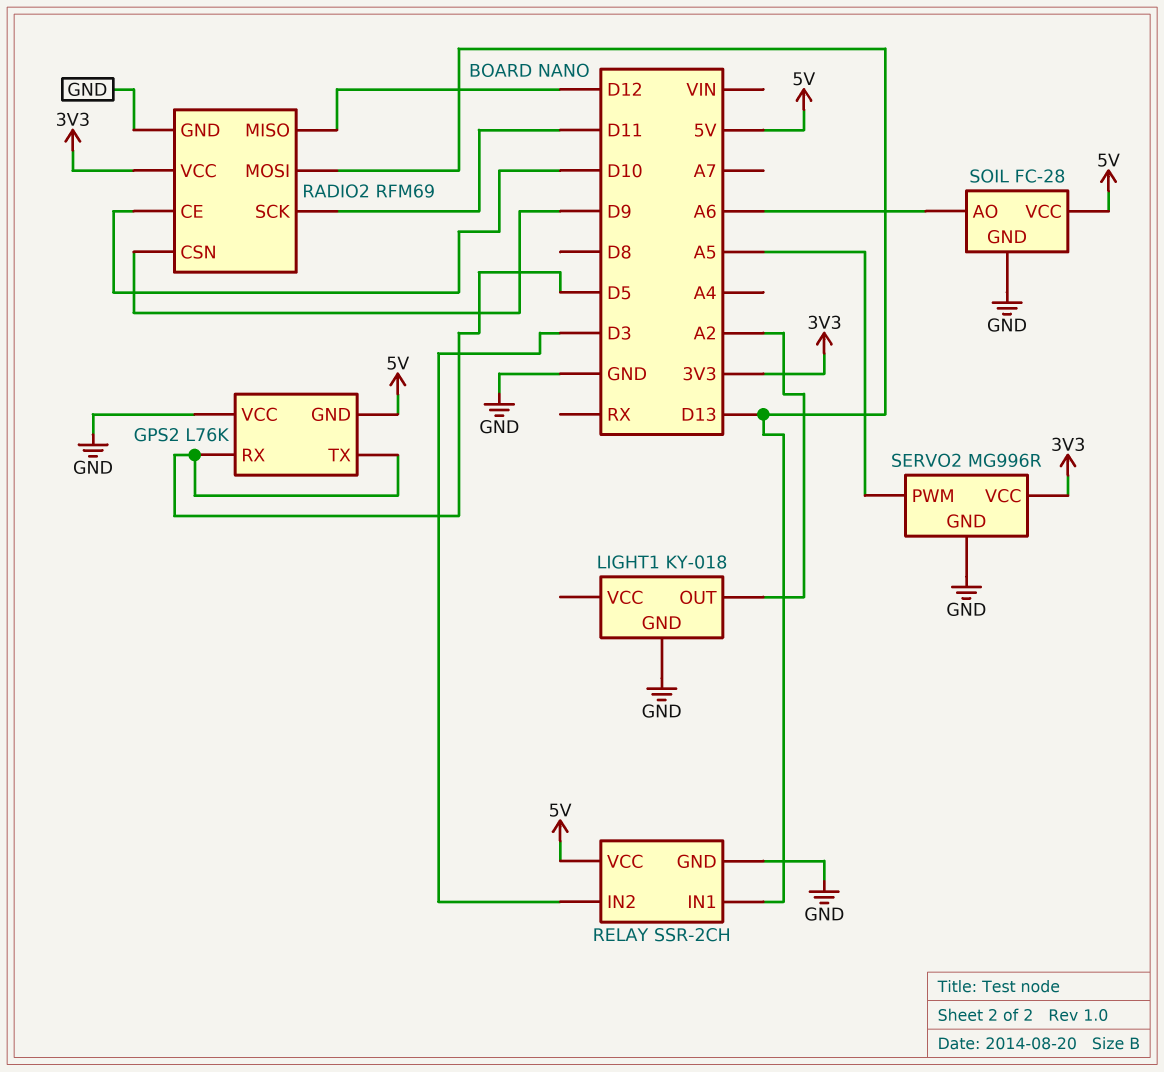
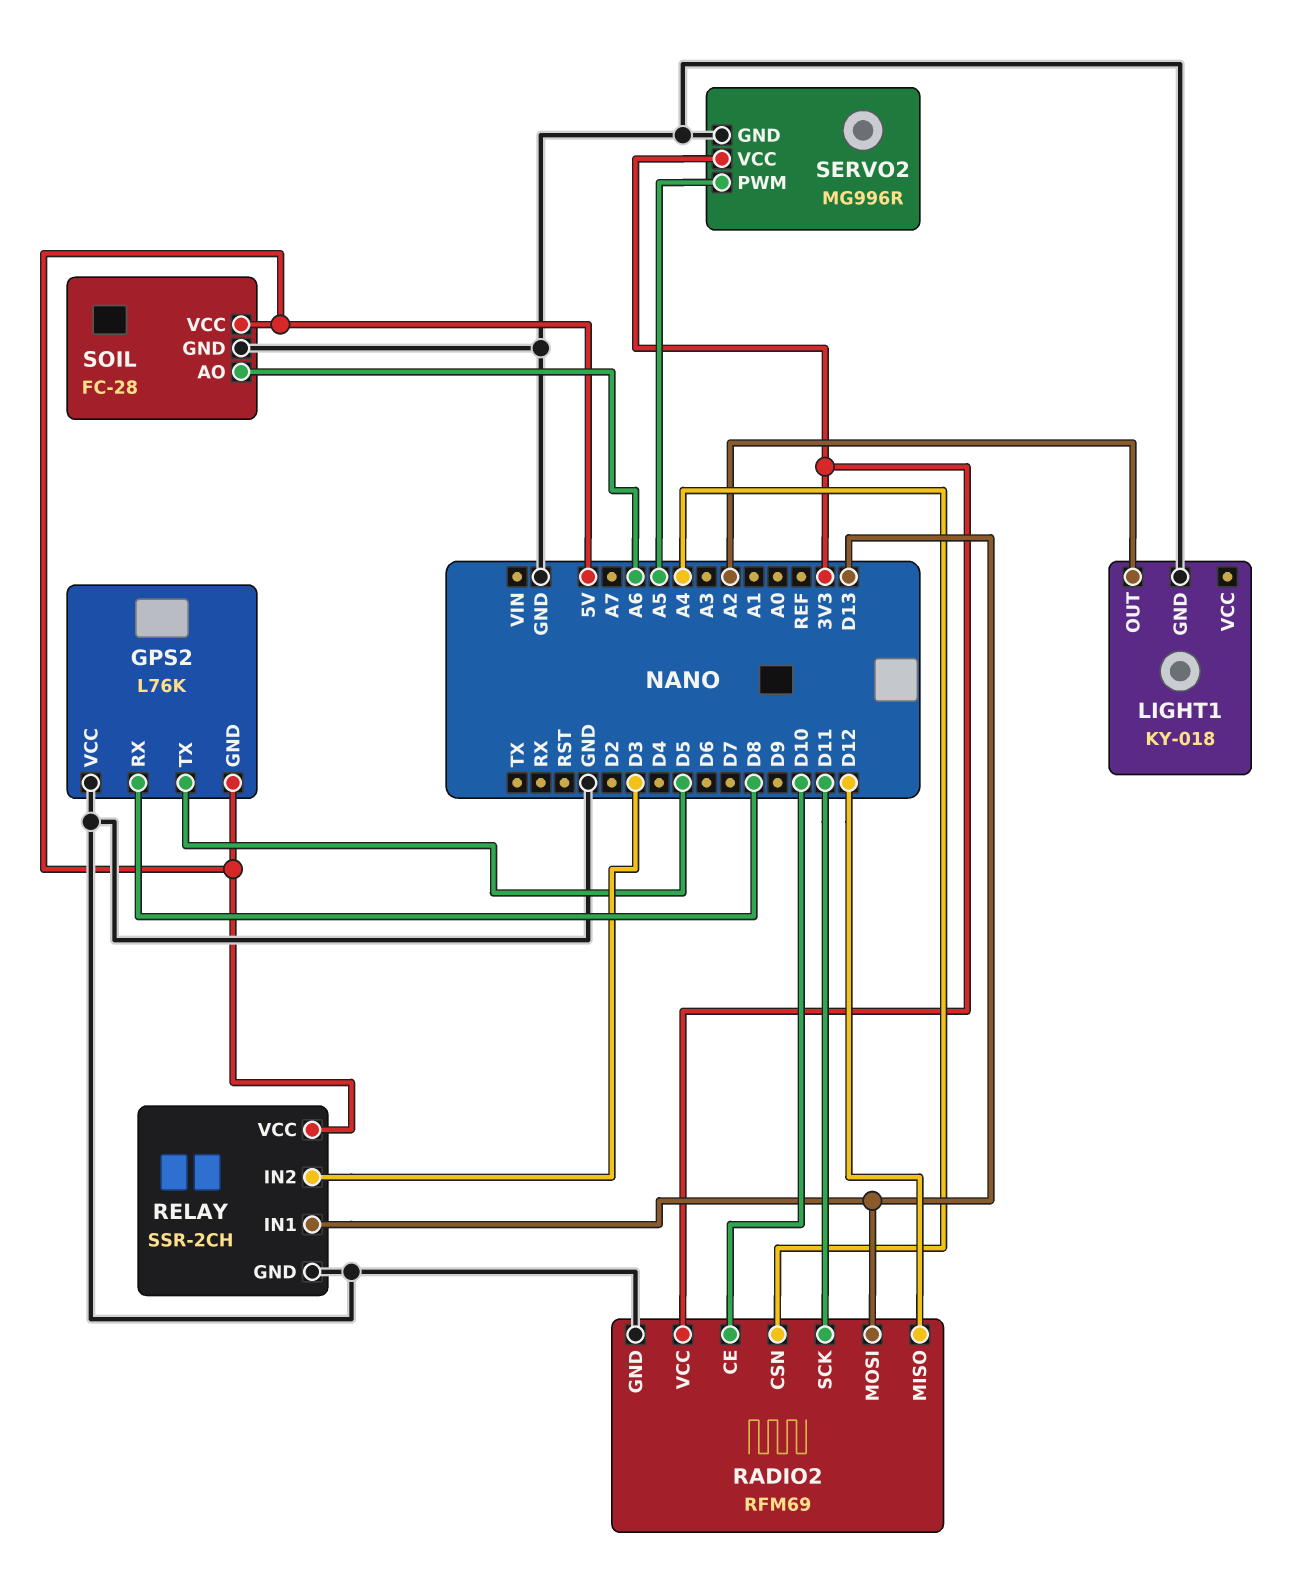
GPS2 pin RX: D5 -> D8
RADIO2 pin CSN: D9 -> A4

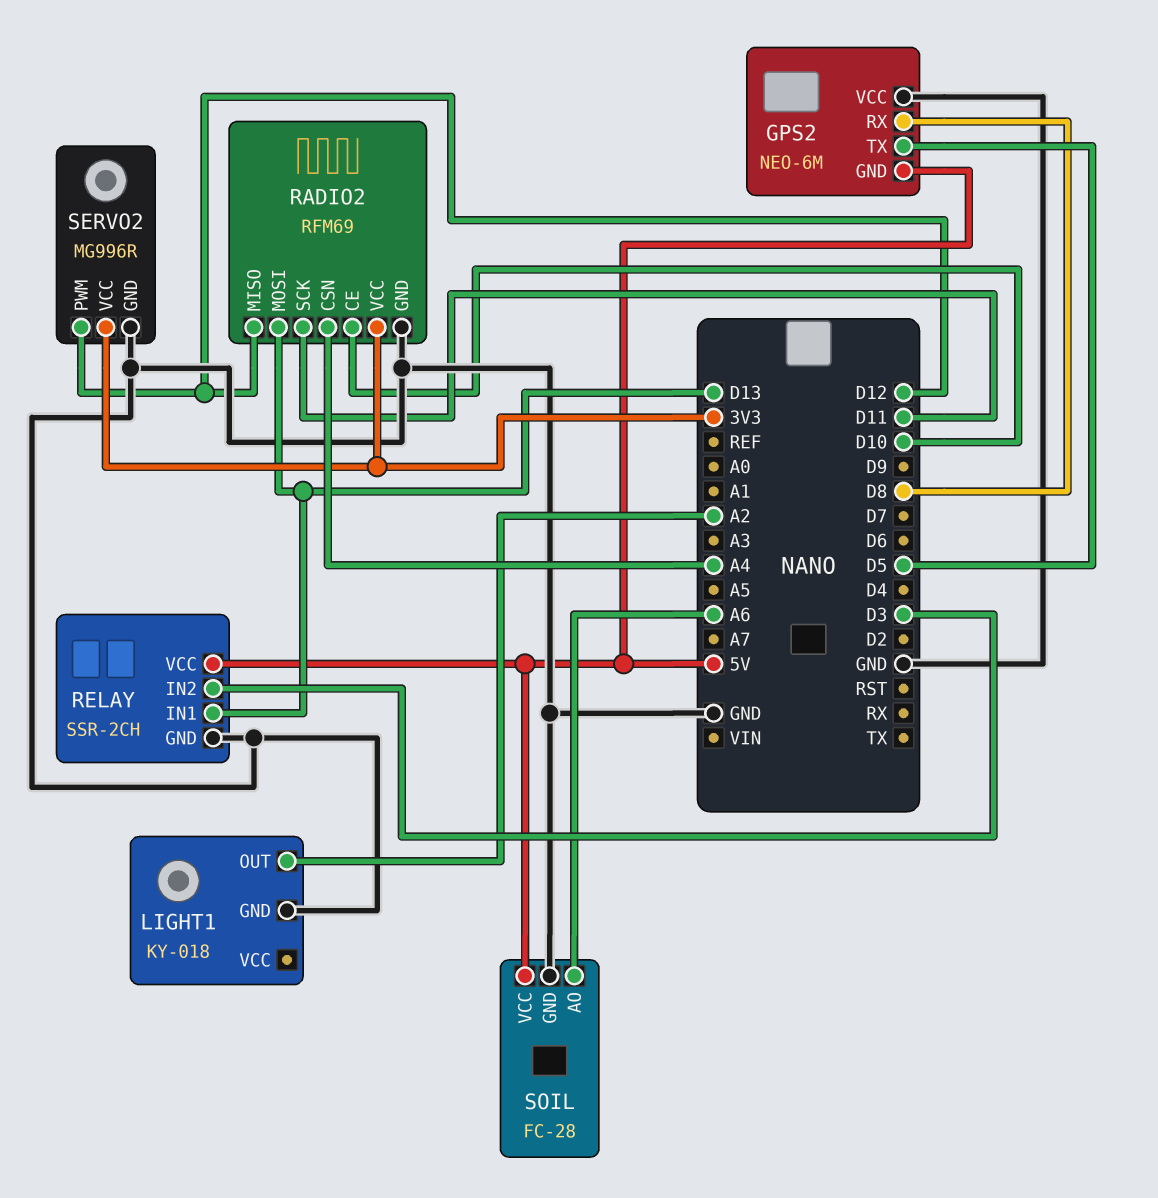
GPS2: L76K -> NEO-6M
SERVO2 pin PWM: A5 -> D12

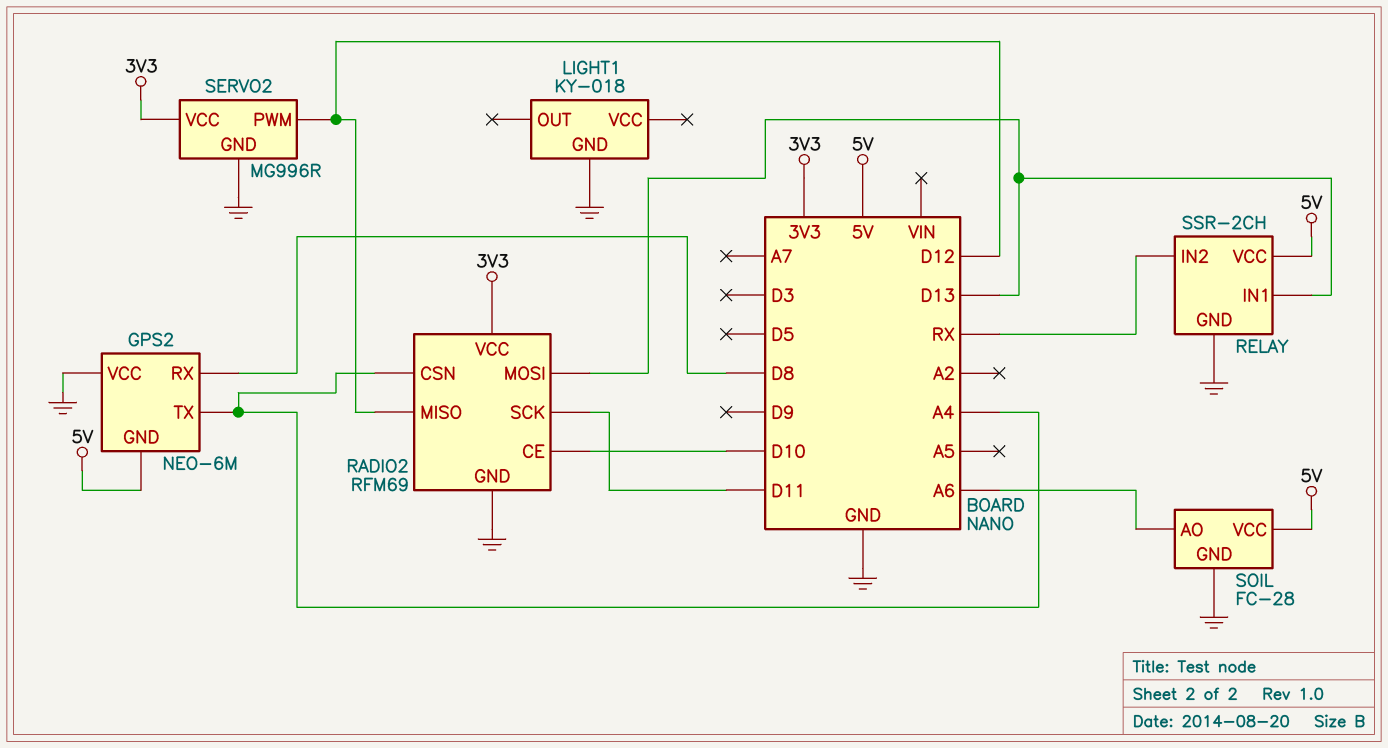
GPS2 pin TX: D5 -> A4
LIGHT1 pin OUT: A2 -> none
RELAY pin IN2: D3 -> RX

